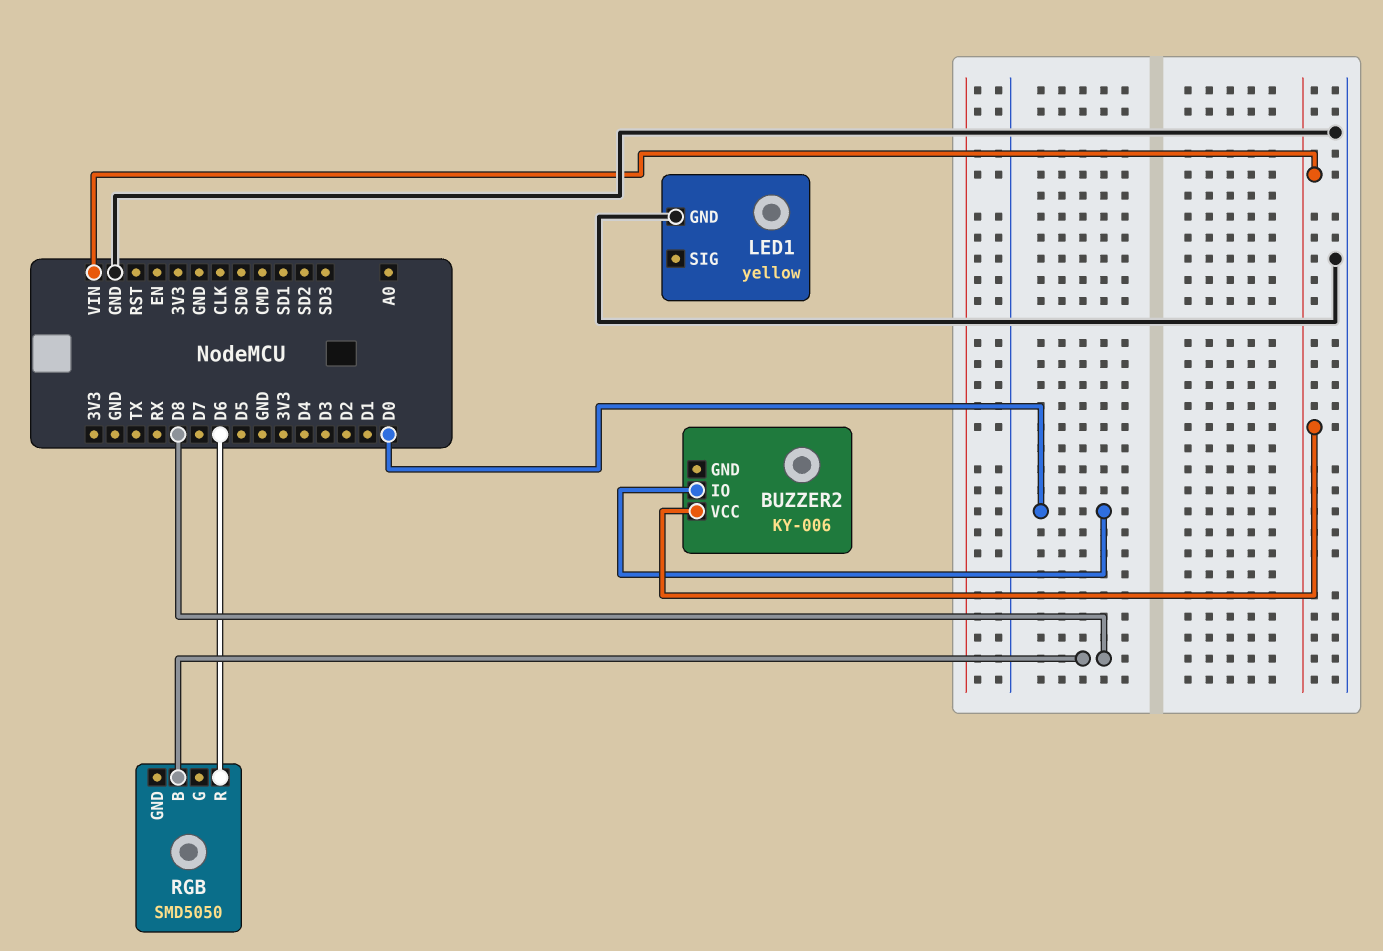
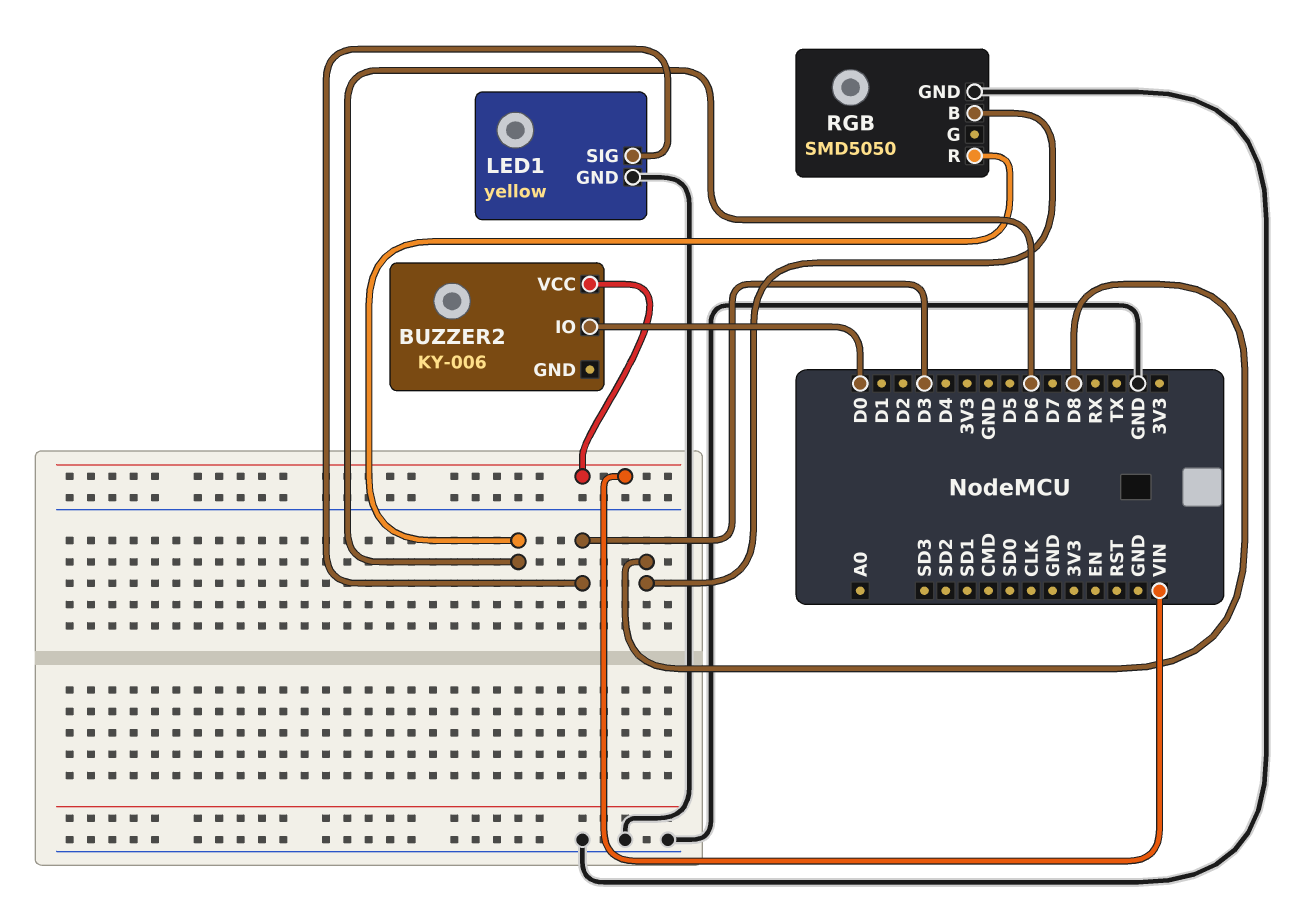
LED1 pin SIG: none -> D3
RGB pin GND: none -> GND

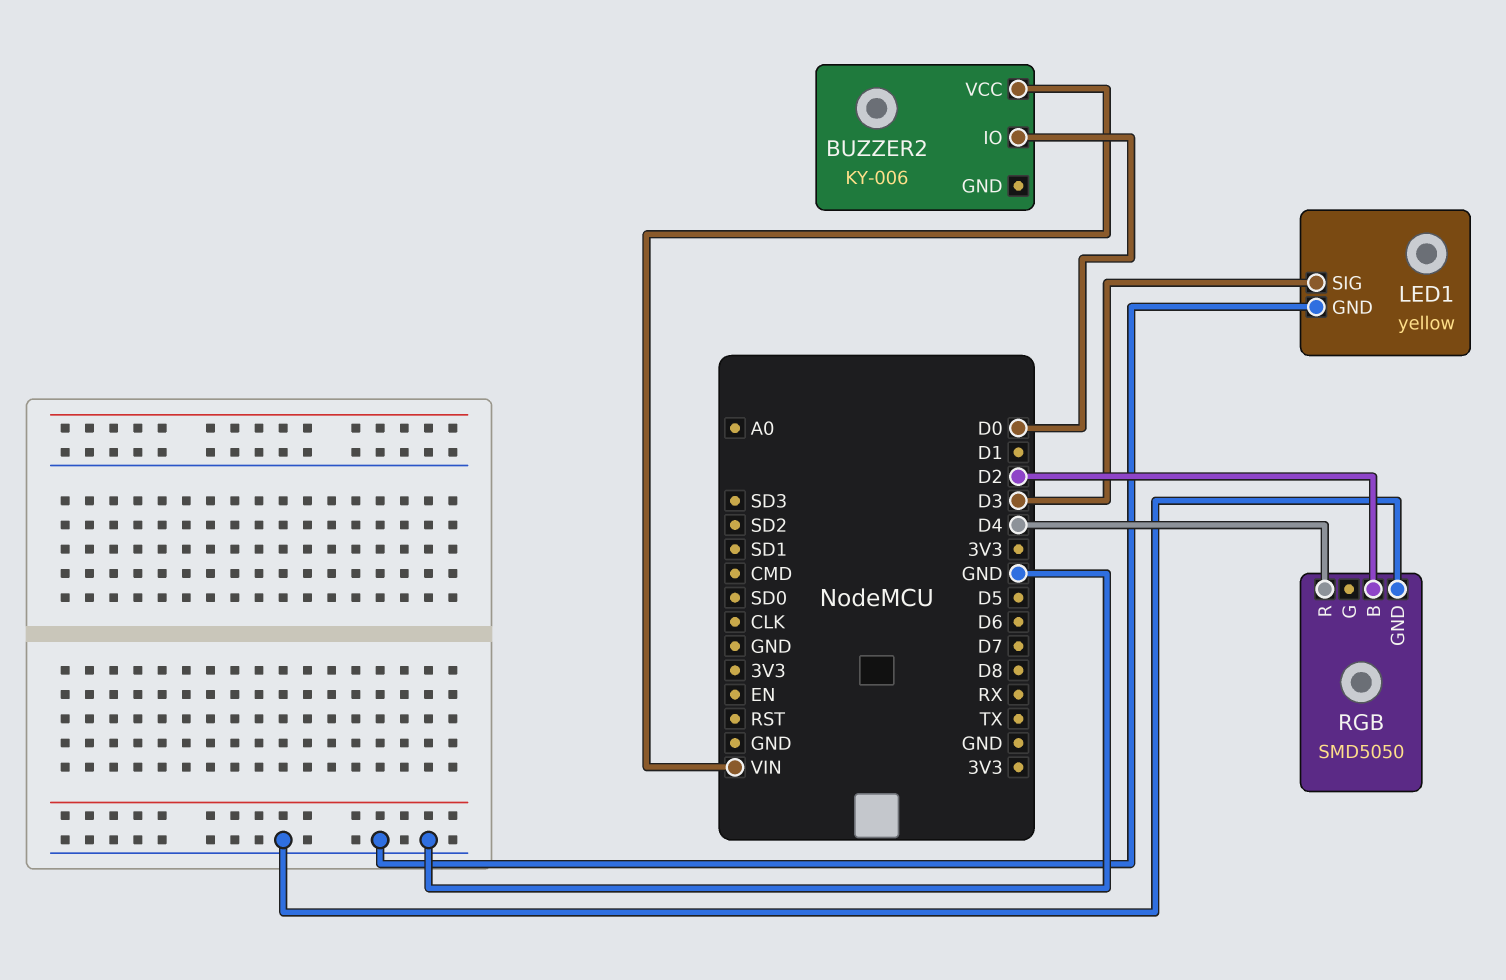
RGB pin B: D8 -> D2
RGB pin R: D6 -> D4

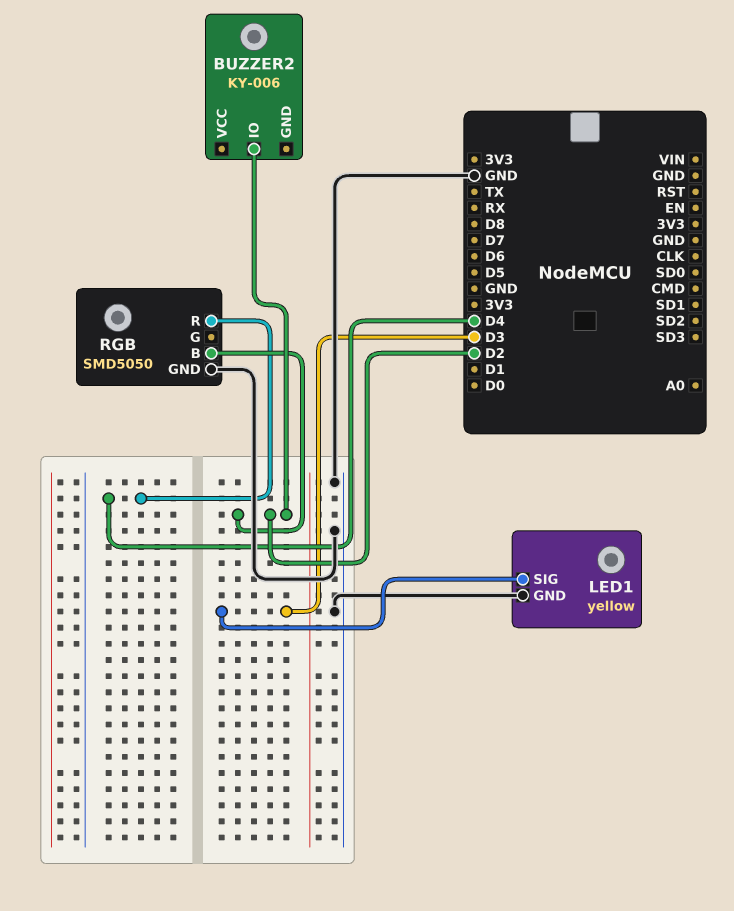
BUZZER2 pin IO: D0 -> D2
BUZZER2 pin VCC: VIN -> none

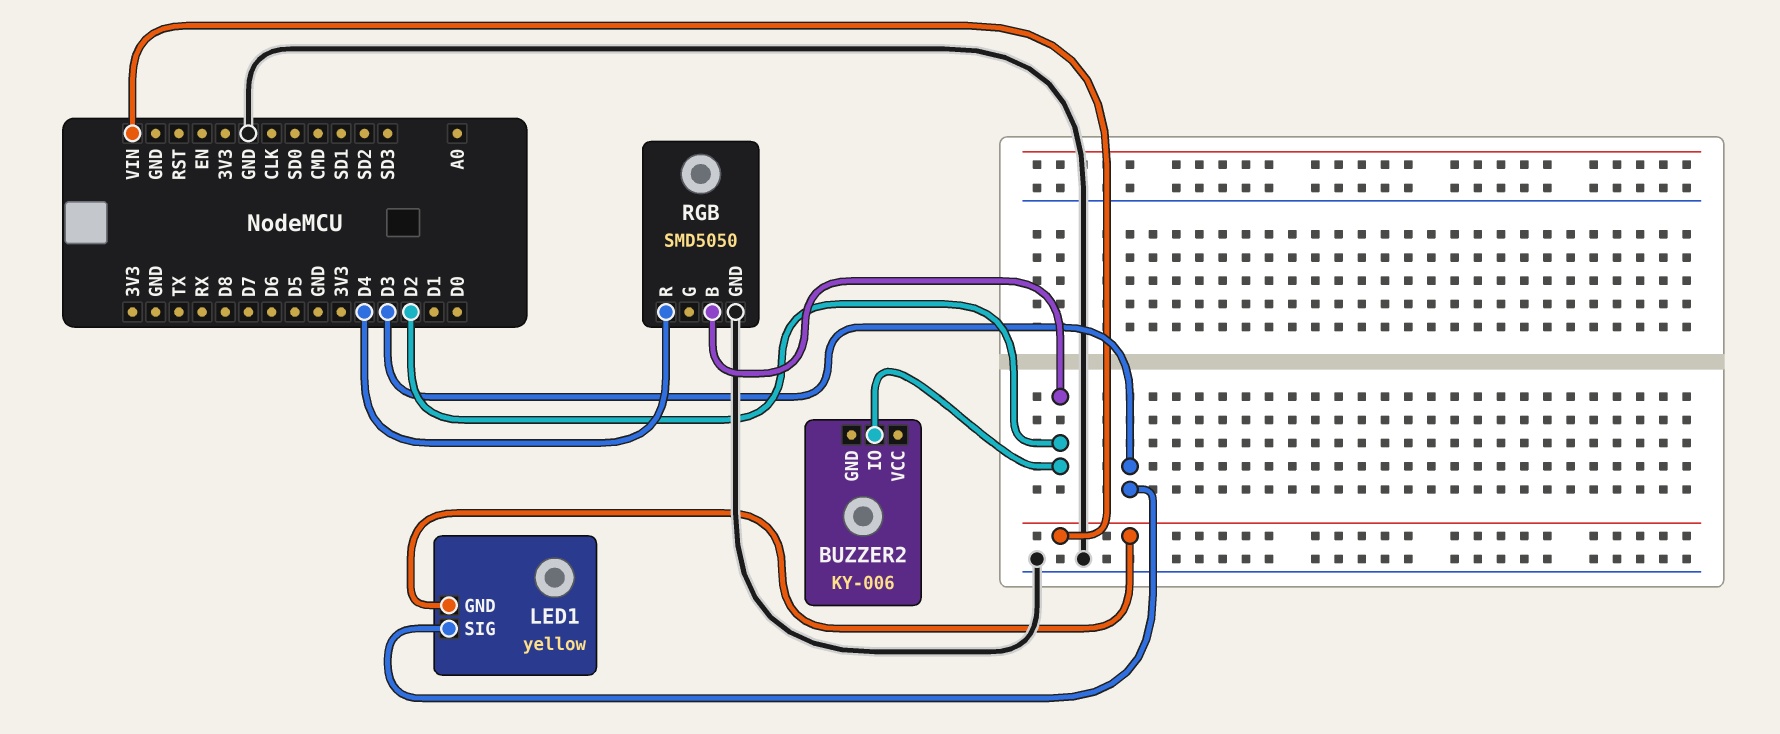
LED1 pin GND: GND -> VIN

